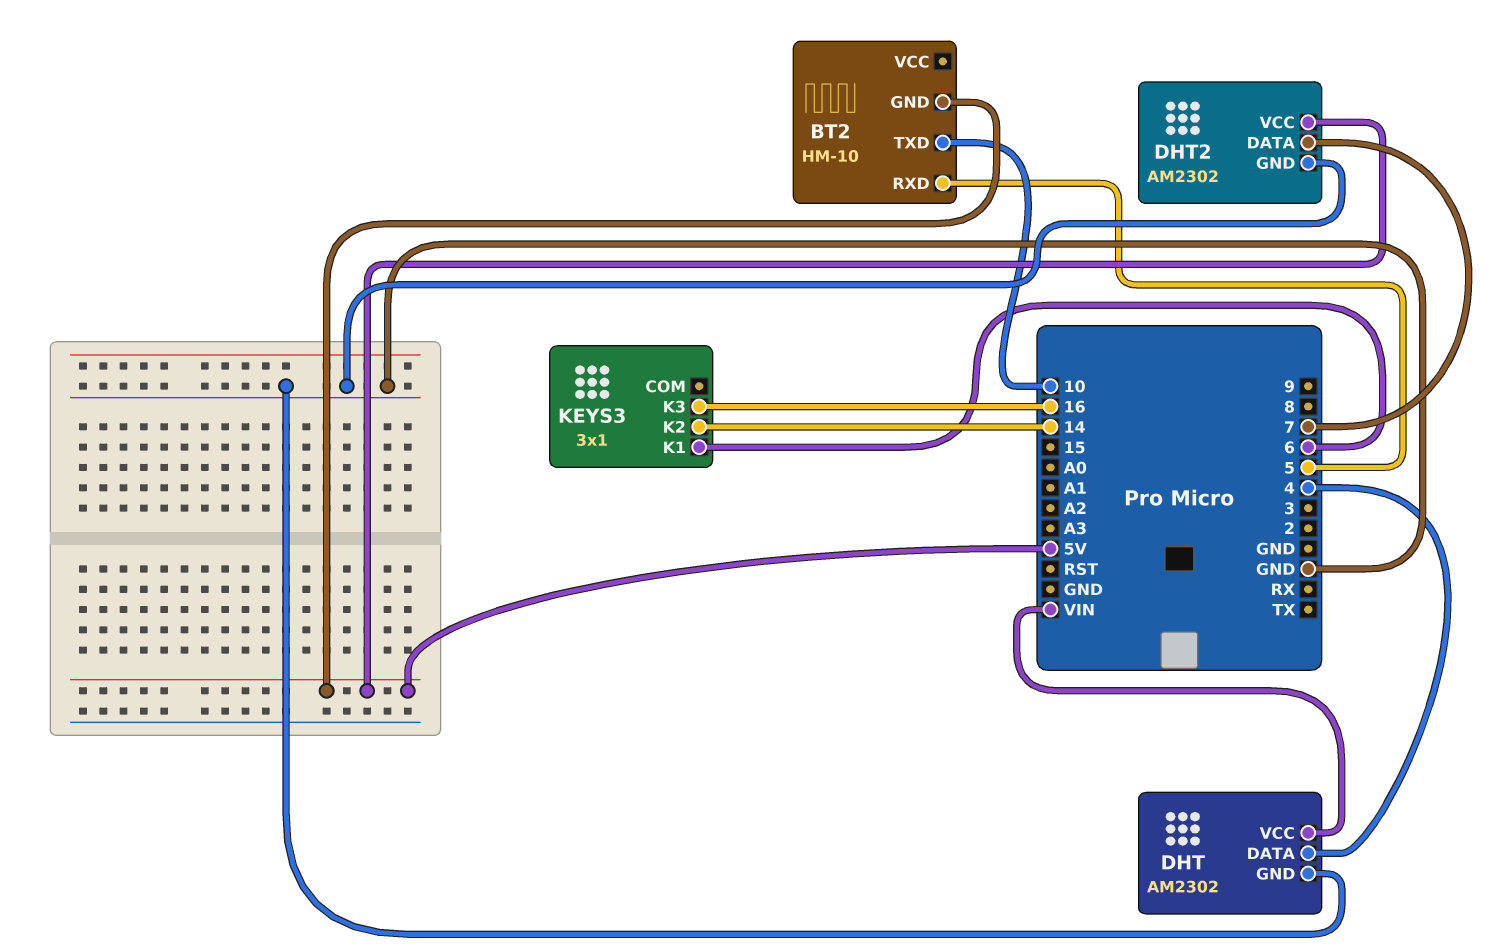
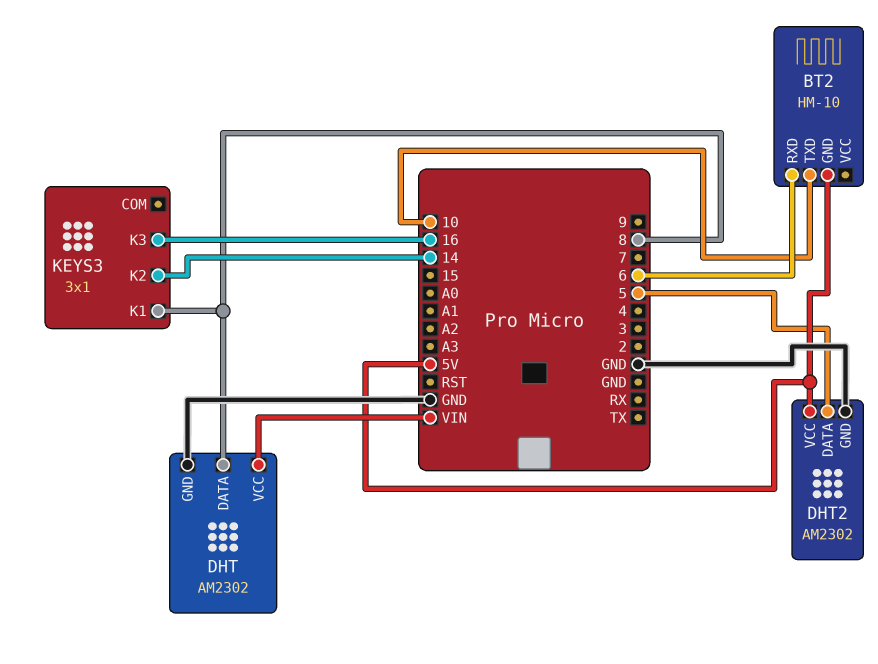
BT2 pin RXD: 5 -> 6
DHT pin DATA: 4 -> 8
DHT2 pin DATA: 7 -> 5
KEYS3 pin K1: 6 -> 8

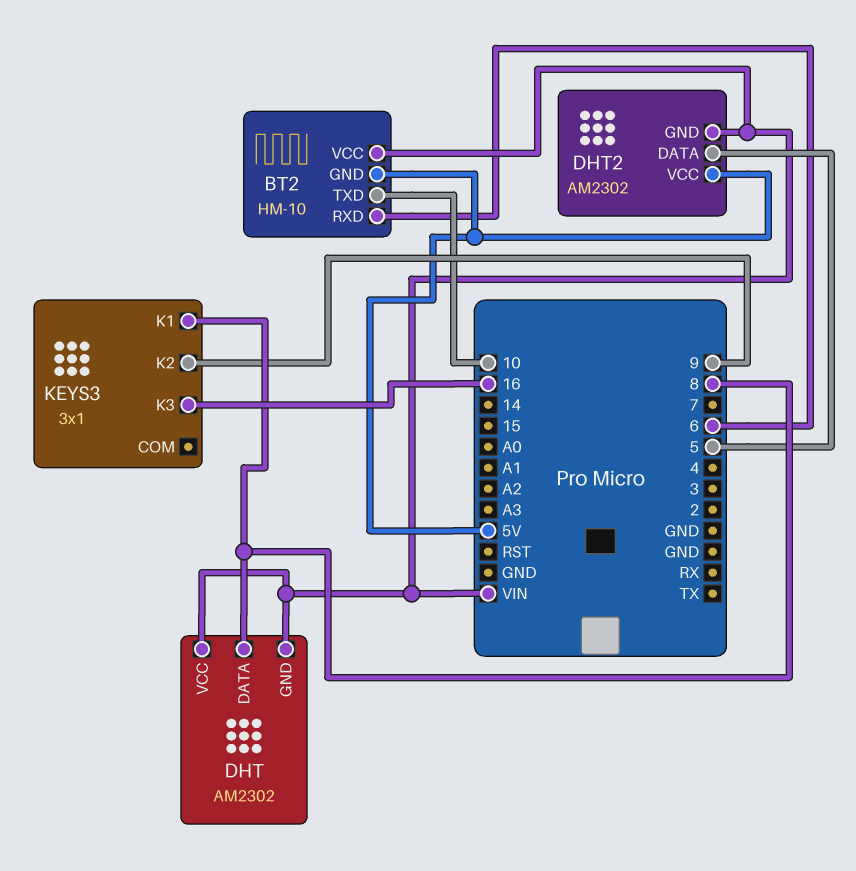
BT2 pin VCC: none -> VIN
DHT pin GND: GND -> VIN
DHT2 pin GND: GND -> VIN
KEYS3 pin K2: 14 -> 9

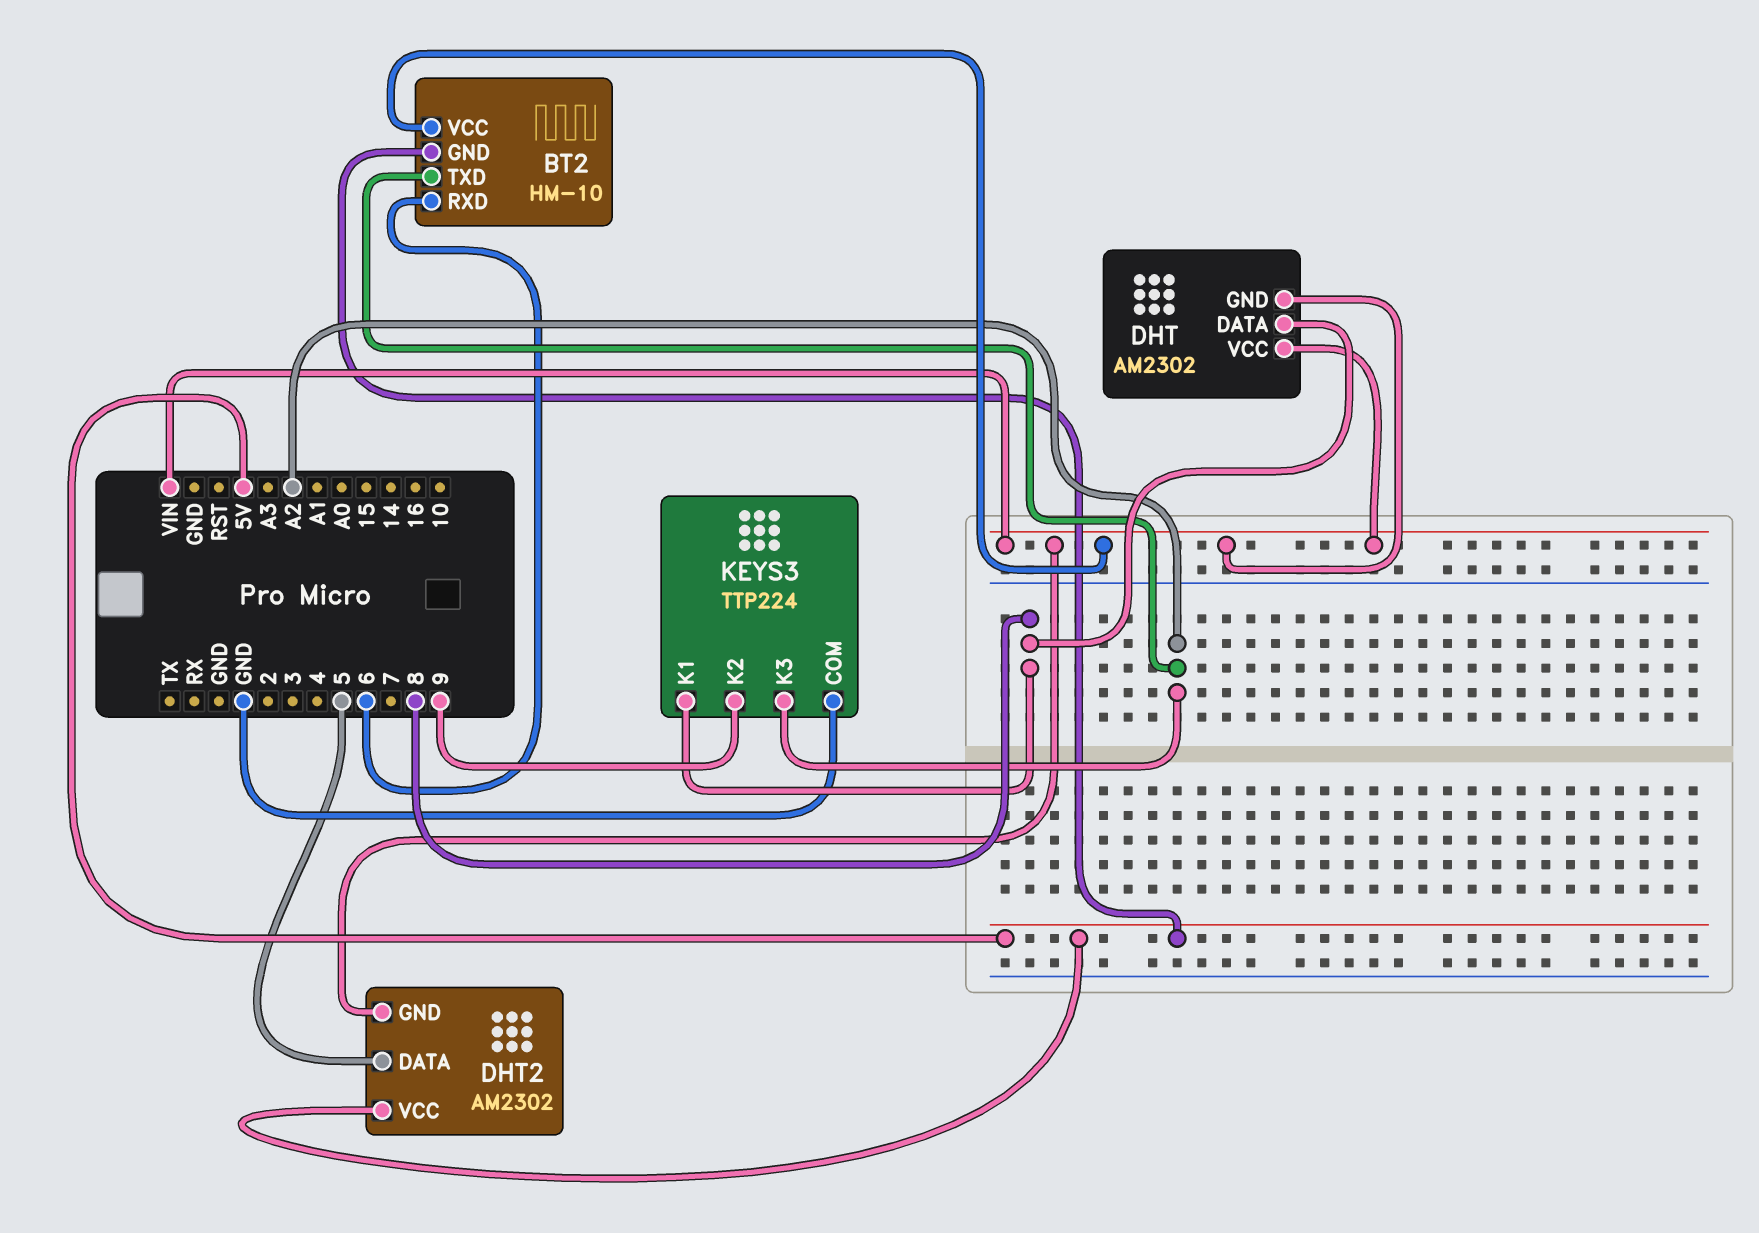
BT2 pin TXD: 10 -> A2
KEYS3: 3x1 -> TTP224
KEYS3 pin COM: none -> GND
KEYS3 pin K3: 16 -> A2

